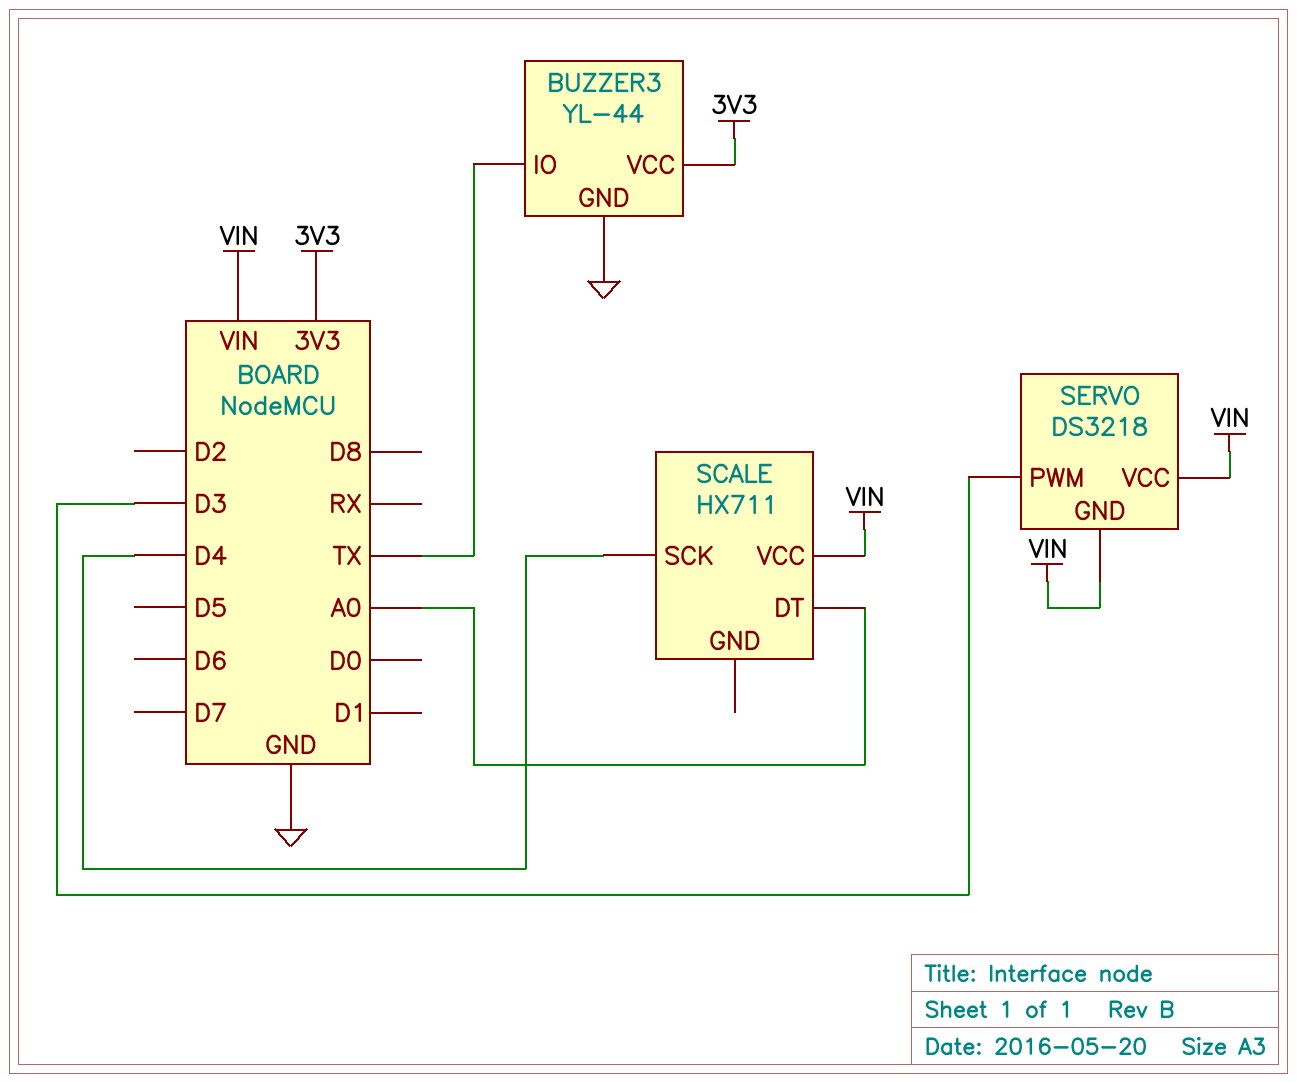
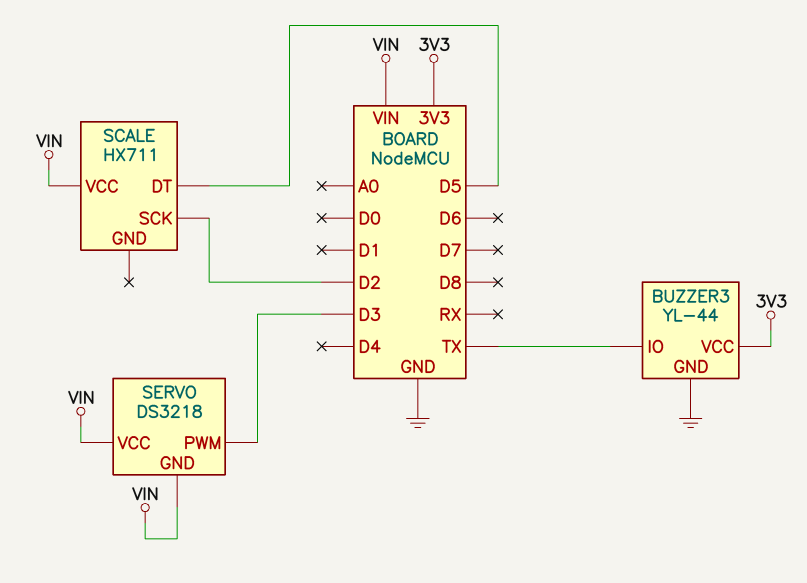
SCALE pin DT: A0 -> D5
SCALE pin SCK: D4 -> D2

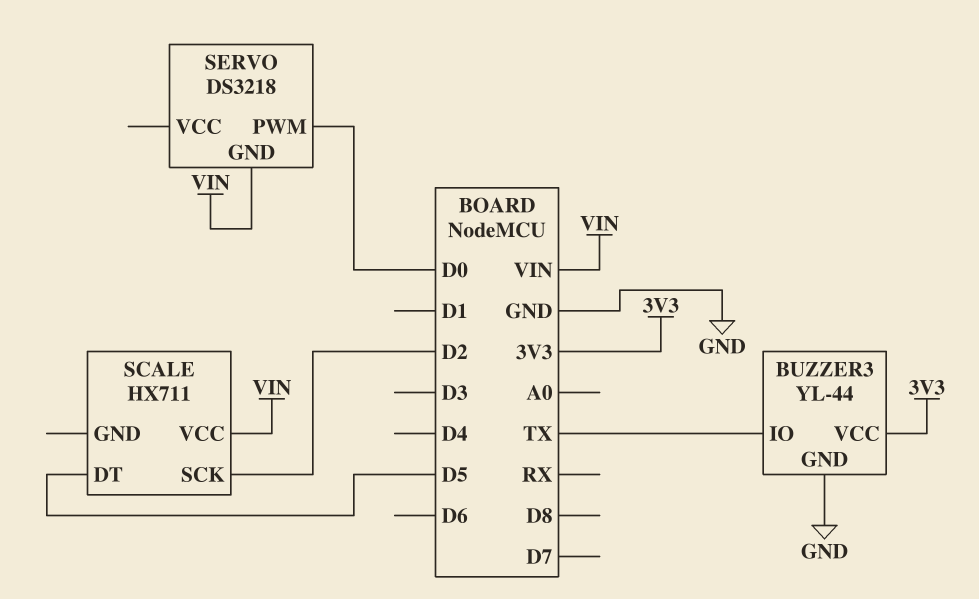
SERVO pin PWM: D3 -> D0
SERVO pin VCC: VIN -> none

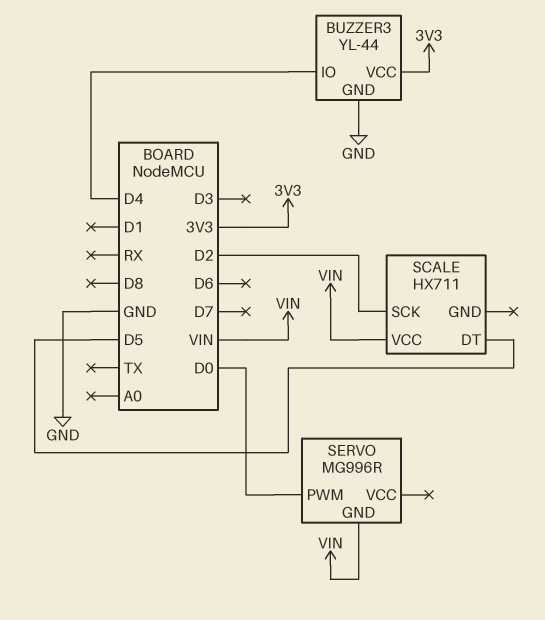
BUZZER3 pin IO: TX -> D4
SERVO: DS3218 -> MG996R

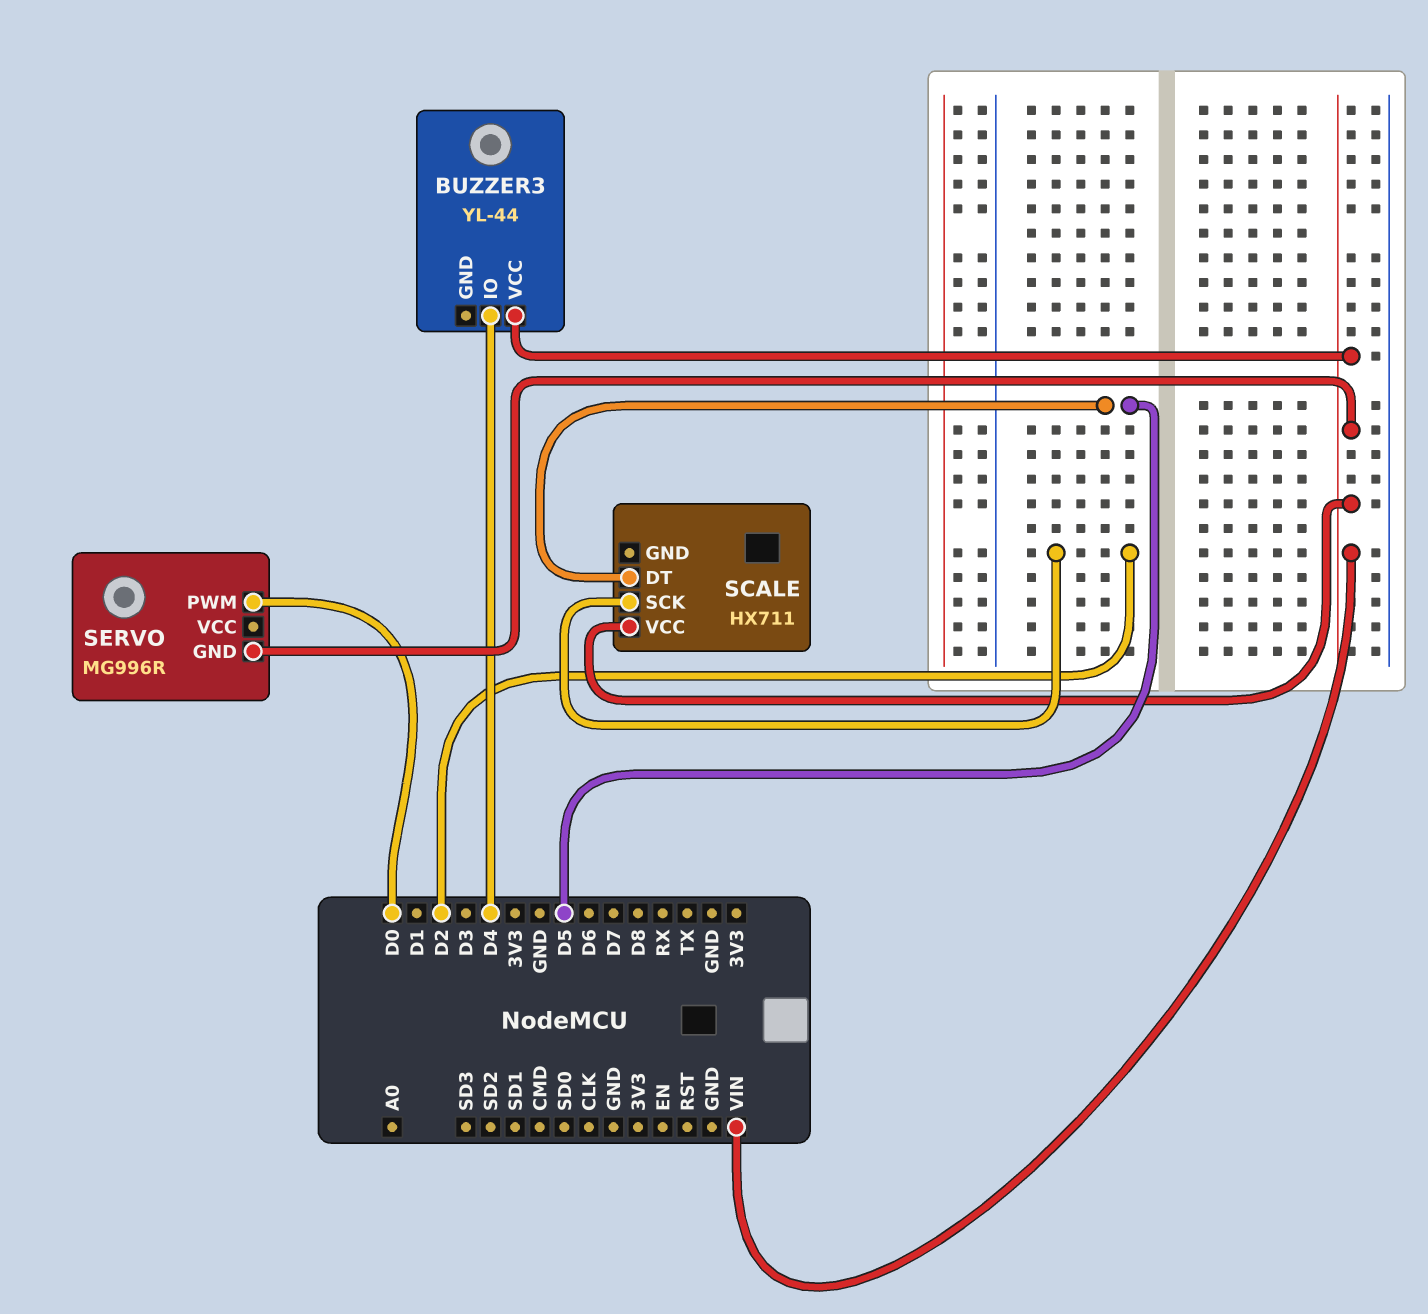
BUZZER3 pin GND: GND -> none
BUZZER3 pin VCC: 3V3 -> VIN

